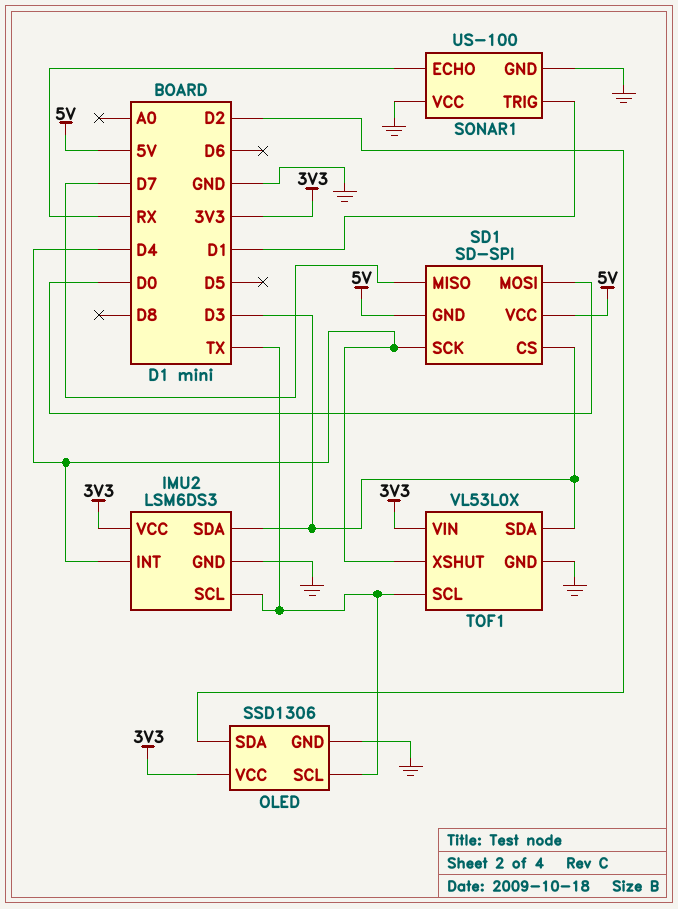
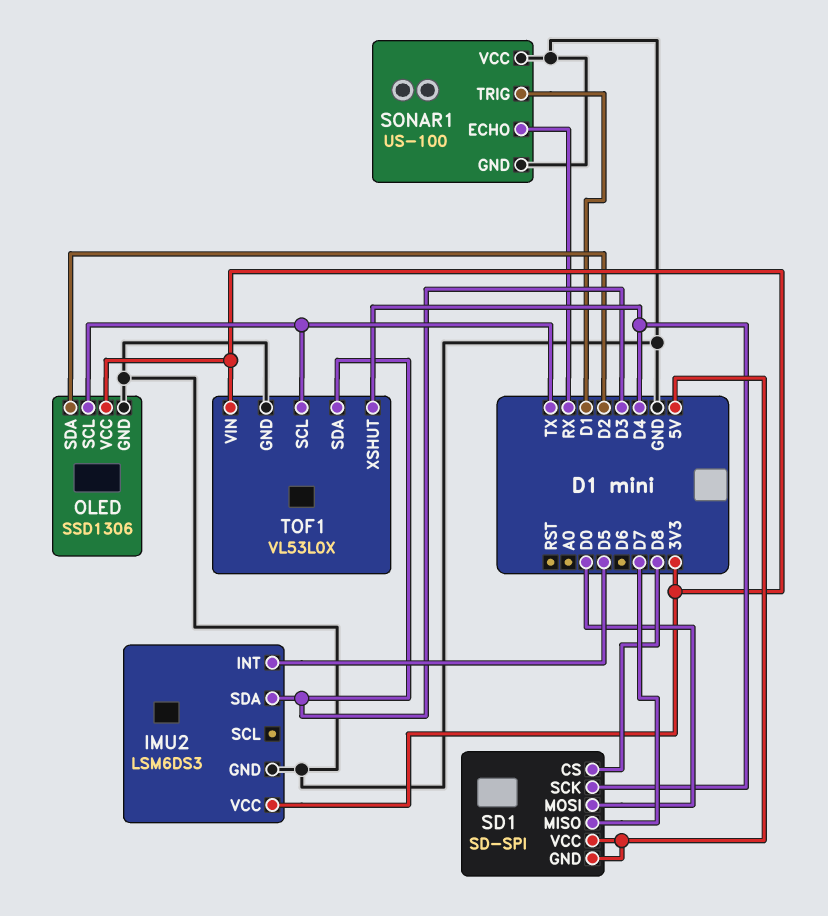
IMU2 pin INT: D4 -> D5
IMU2 pin SCL: TX -> none
SD1 pin CS: D3 -> D8

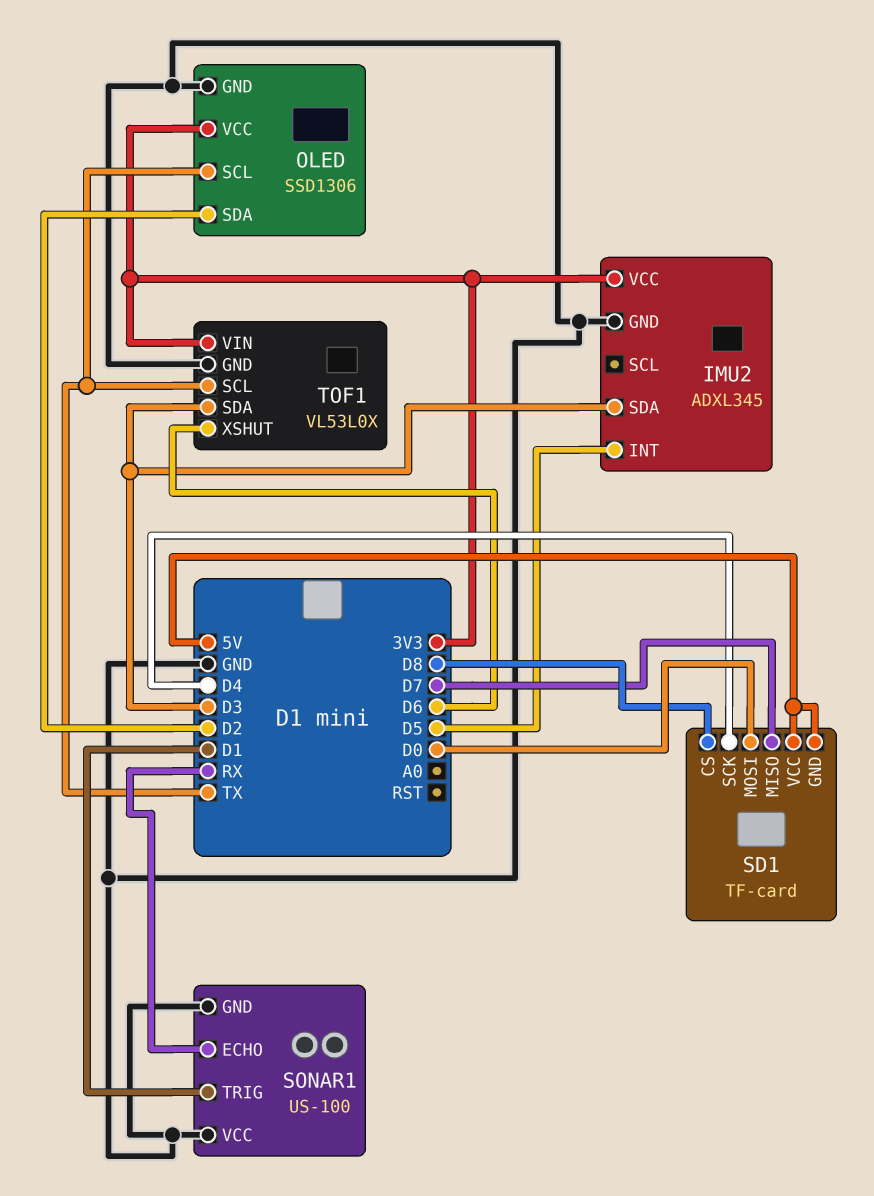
IMU2: LSM6DS3 -> ADXL345
SD1: SD-SPI -> TF-card
TOF1 pin XSHUT: D4 -> D6

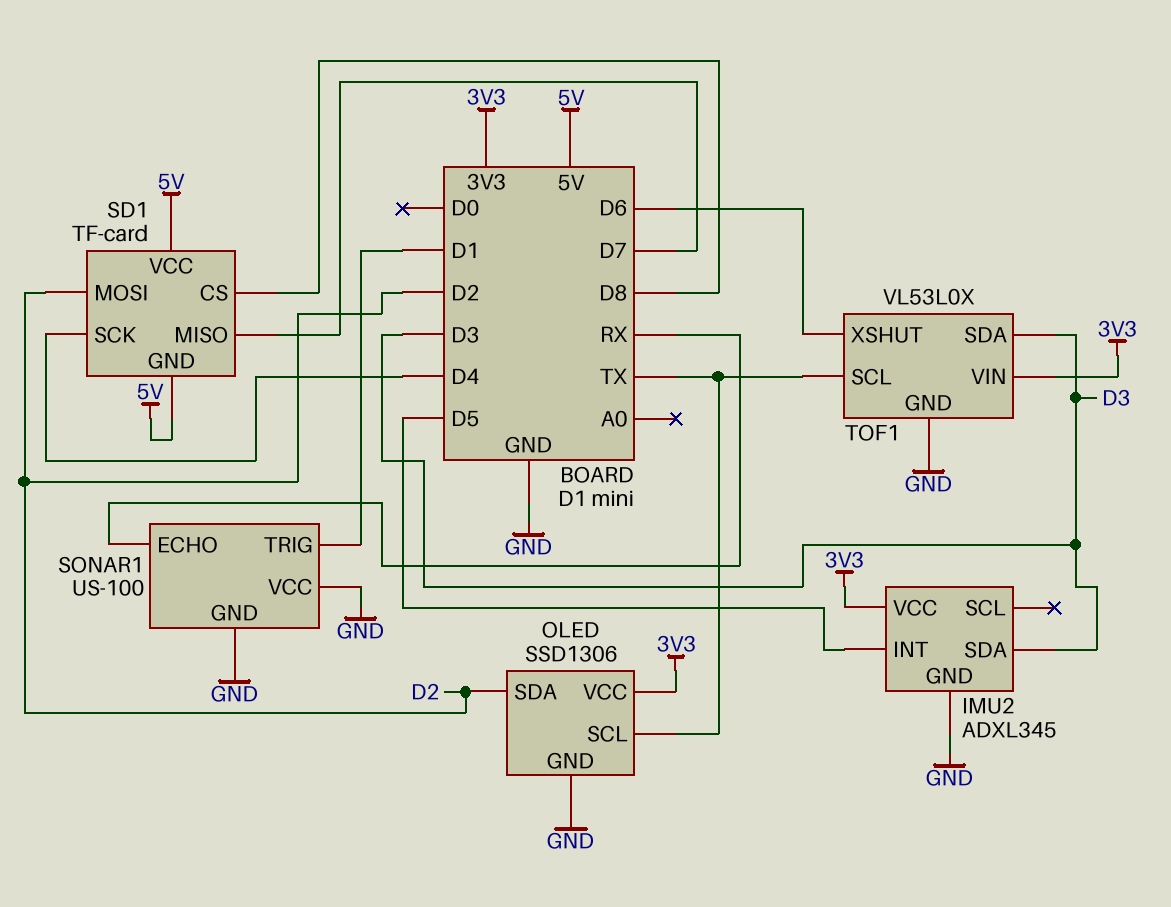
SD1 pin MOSI: D0 -> D2

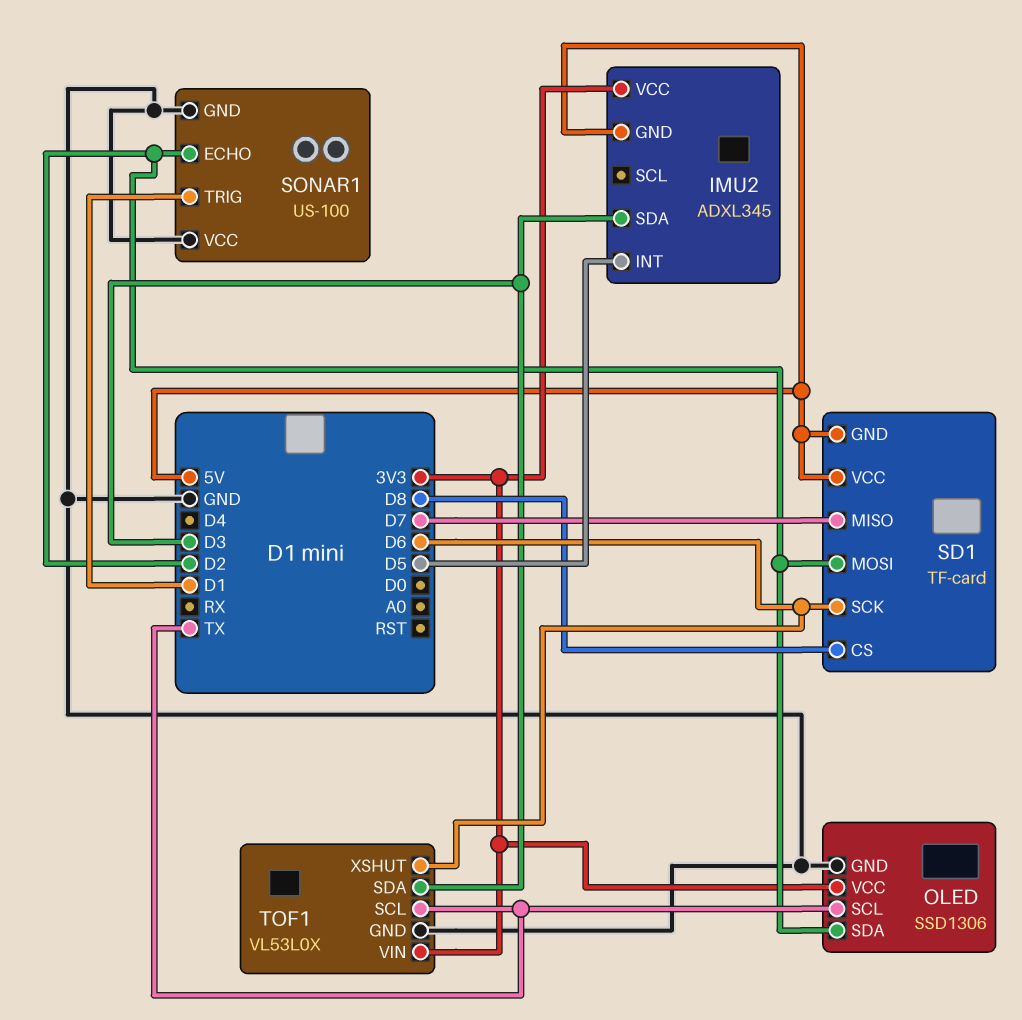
IMU2 pin GND: GND -> 5V
SD1 pin SCK: D4 -> D6
SONAR1 pin ECHO: RX -> D2

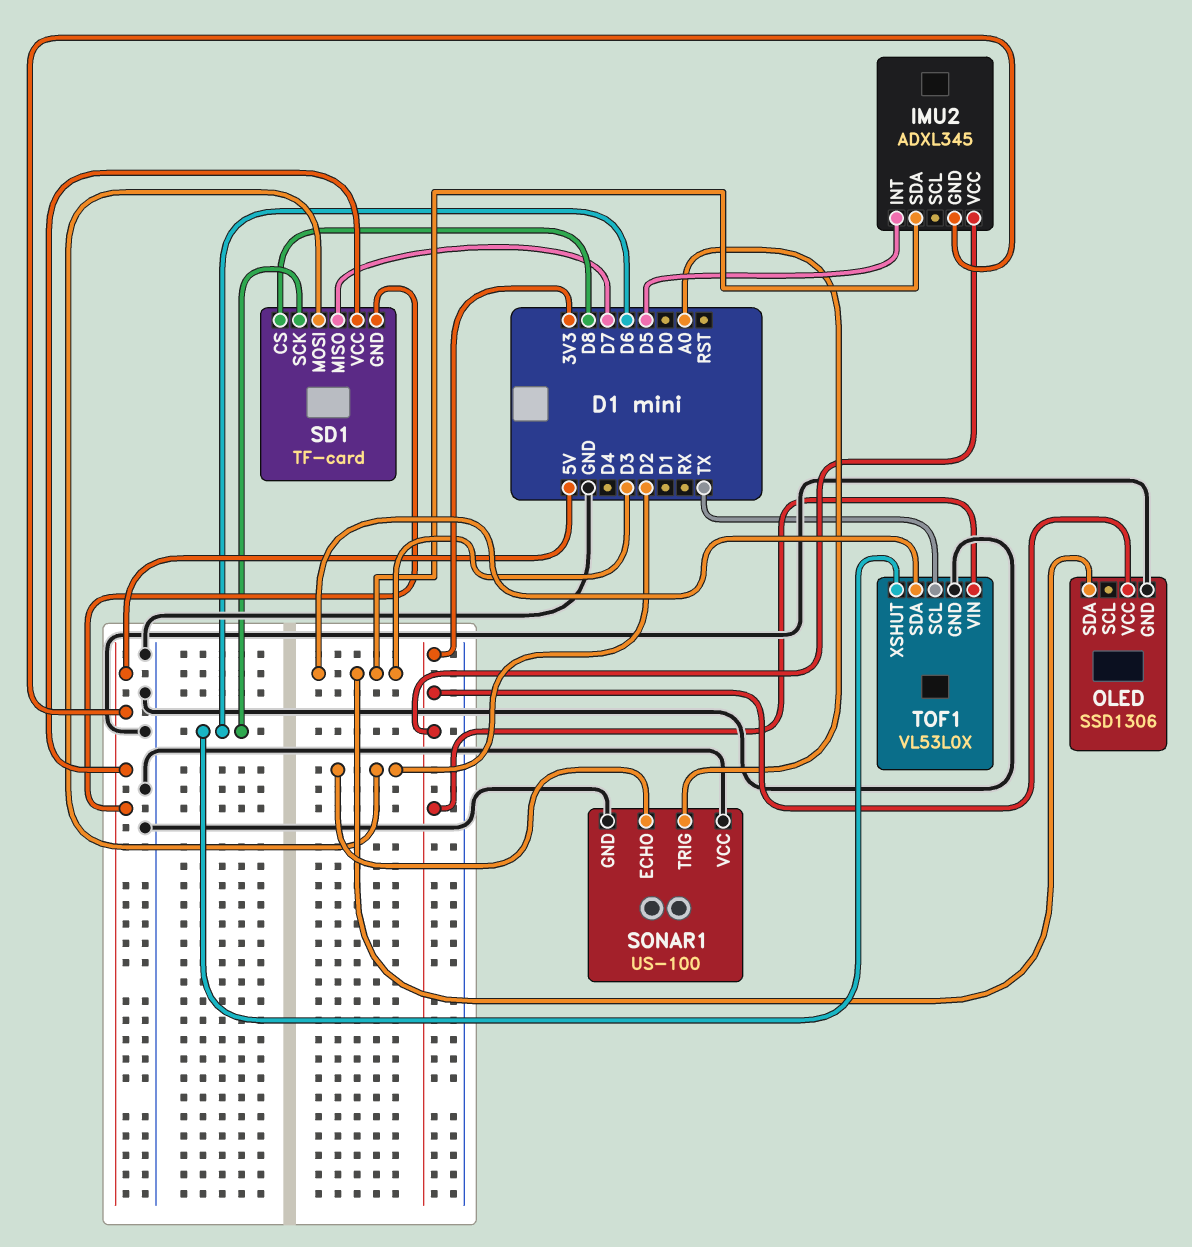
OLED pin SCL: TX -> none
OLED pin SDA: D2 -> D3
SONAR1 pin TRIG: D1 -> A0

